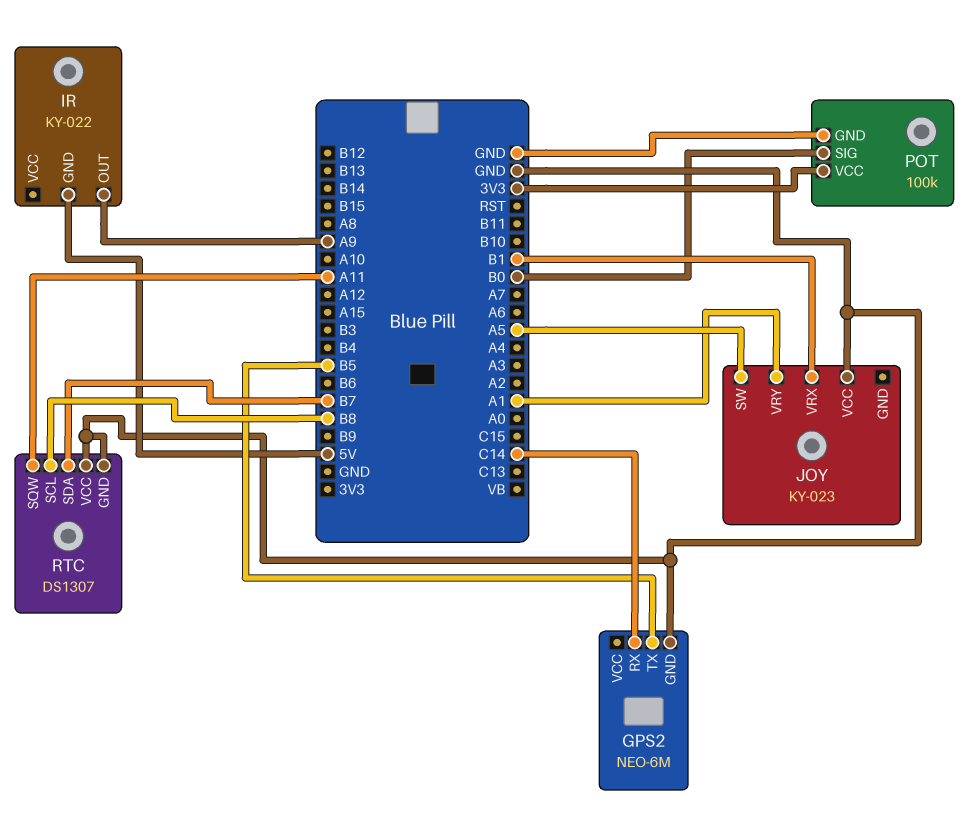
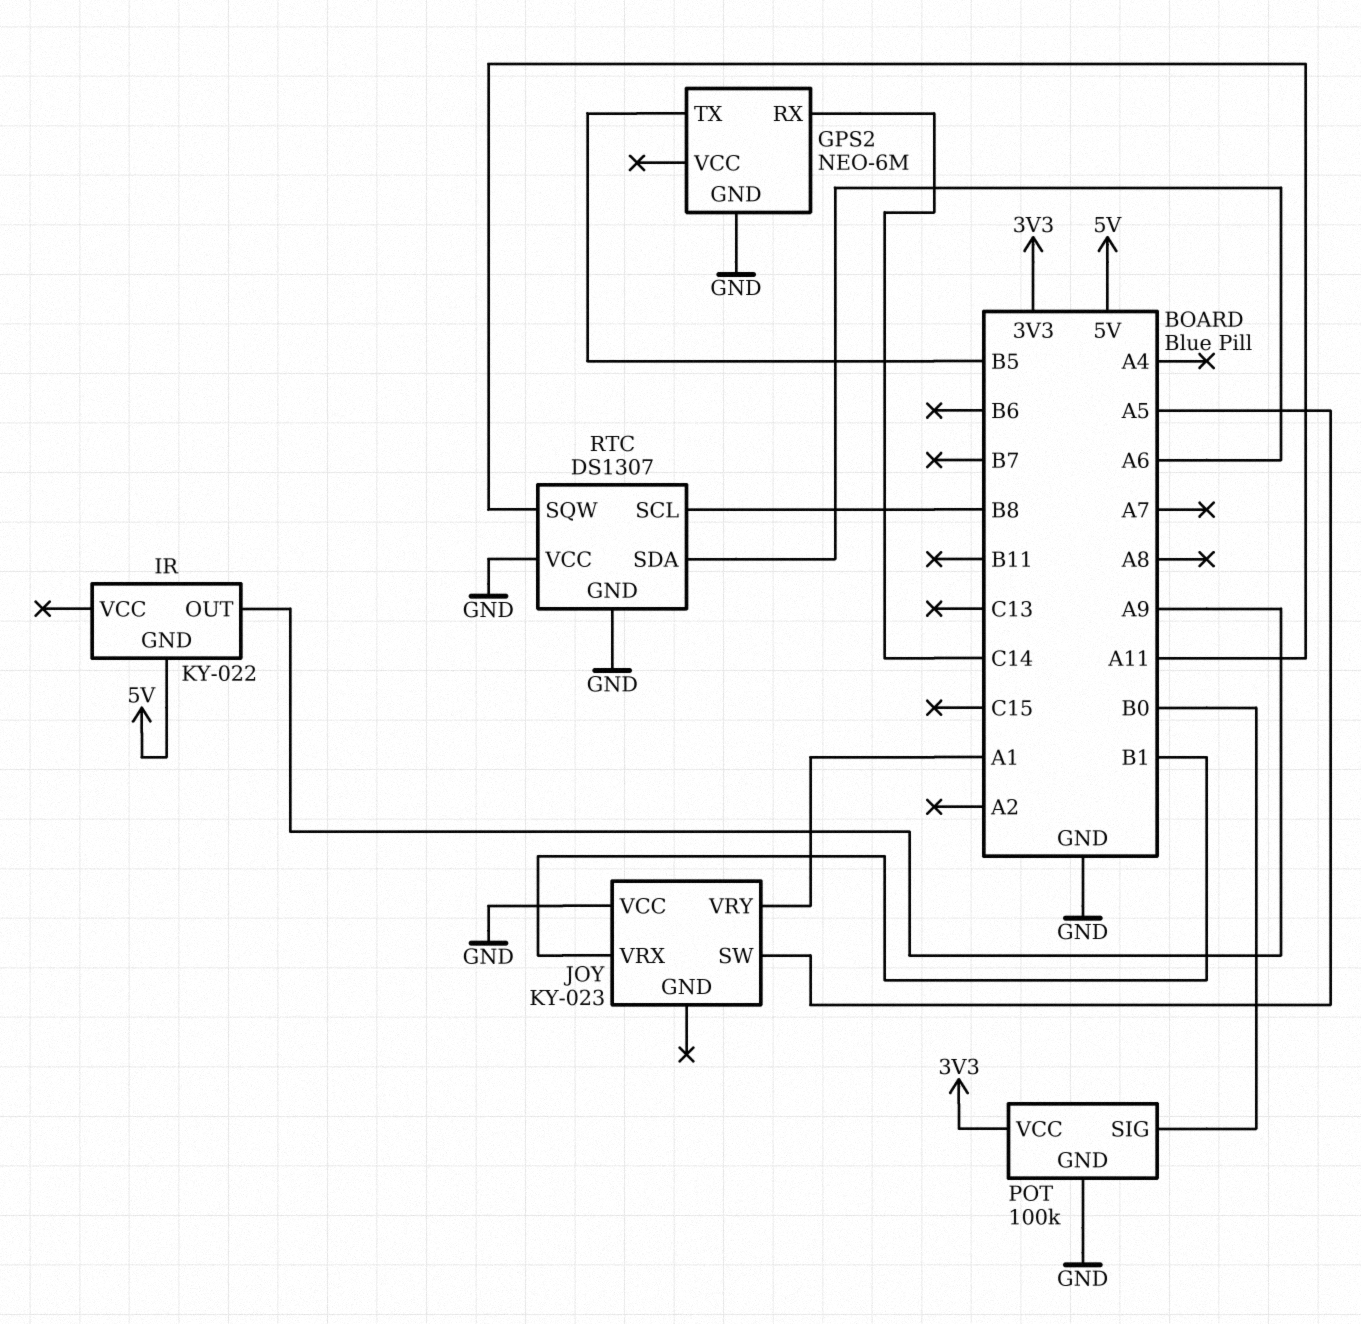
RTC pin SDA: B7 -> A6

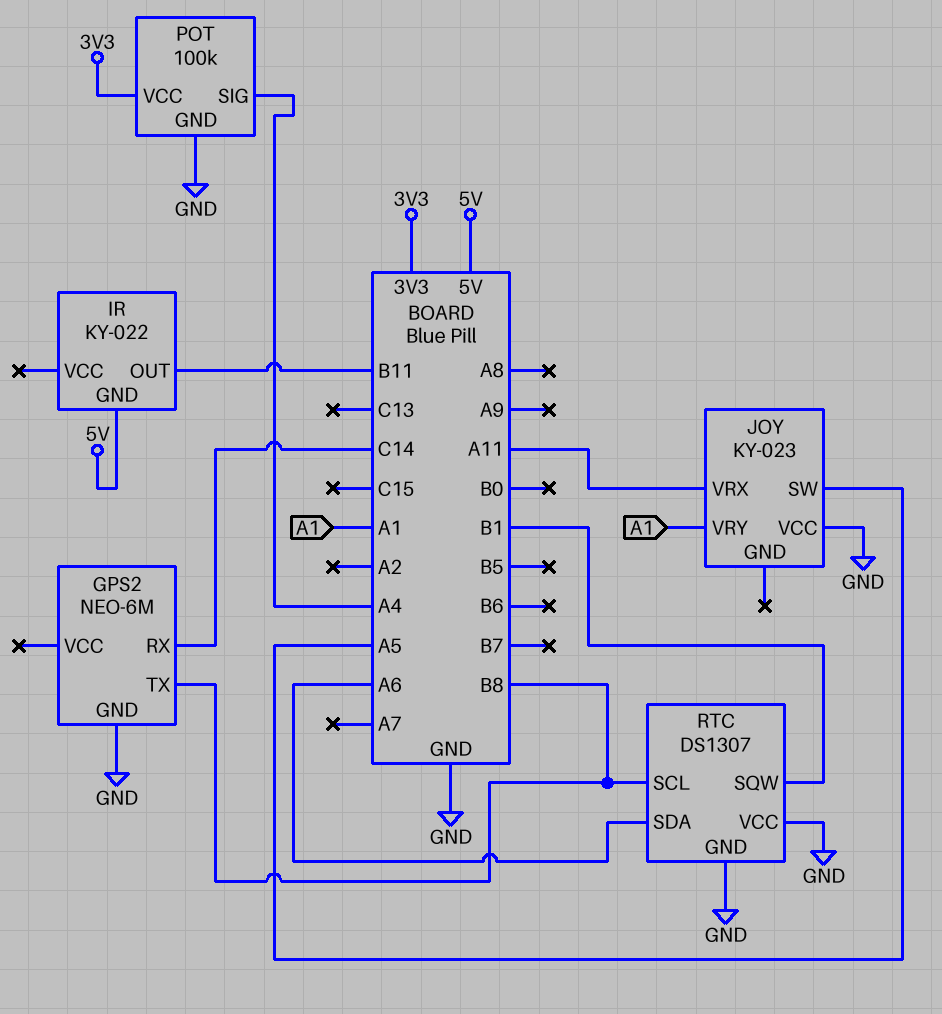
GPS2 pin TX: B5 -> B8
IR pin OUT: A9 -> B11
JOY pin VRX: B1 -> A11
POT pin SIG: B0 -> A4
RTC pin SQW: A11 -> B1

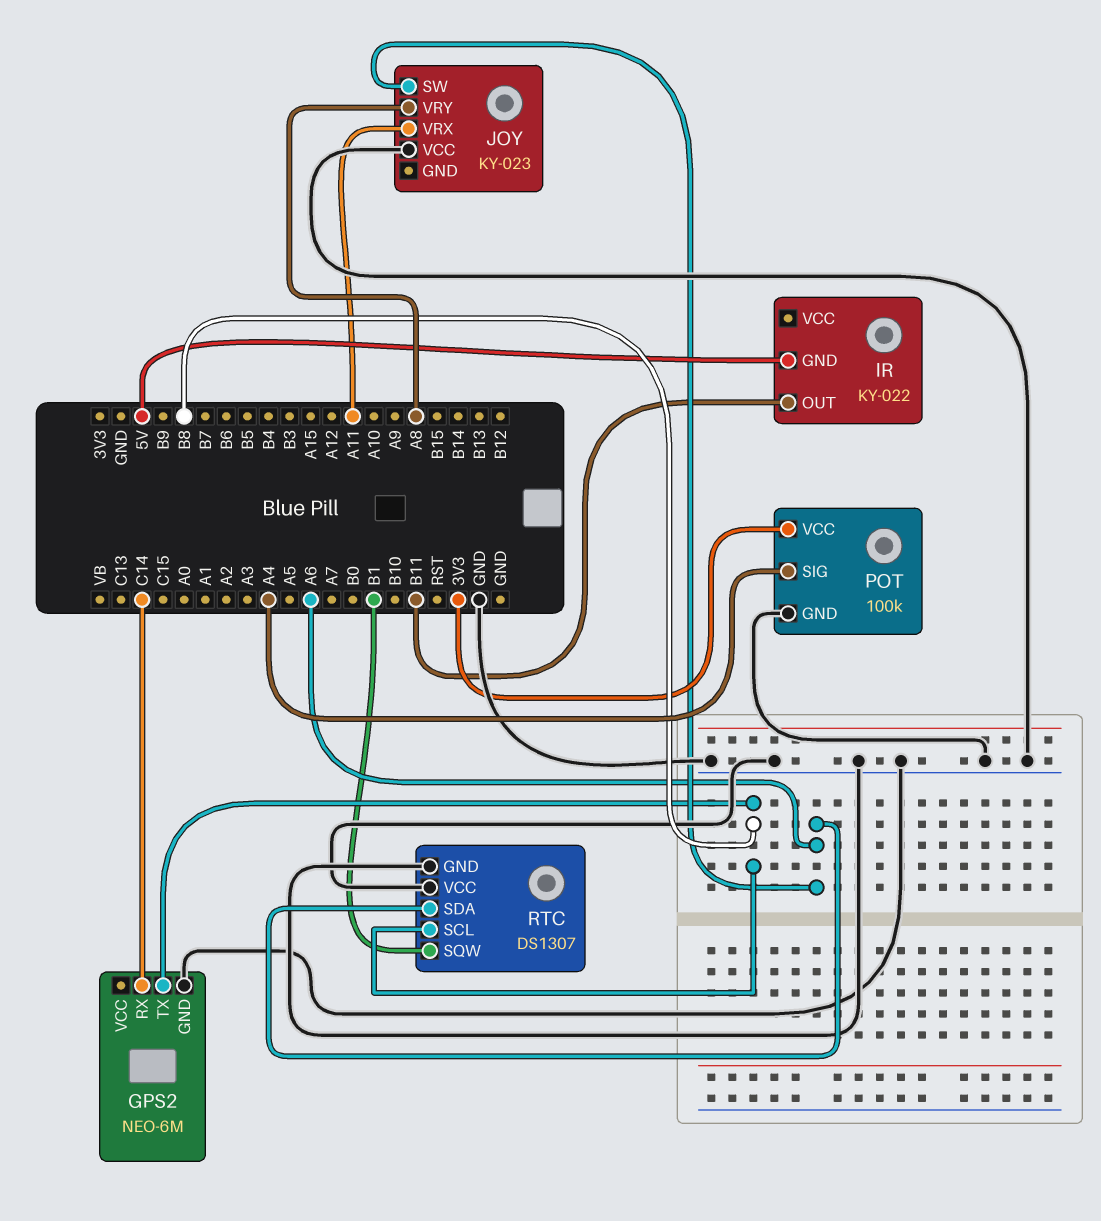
JOY pin SW: A5 -> A6
JOY pin VRY: A1 -> A8

